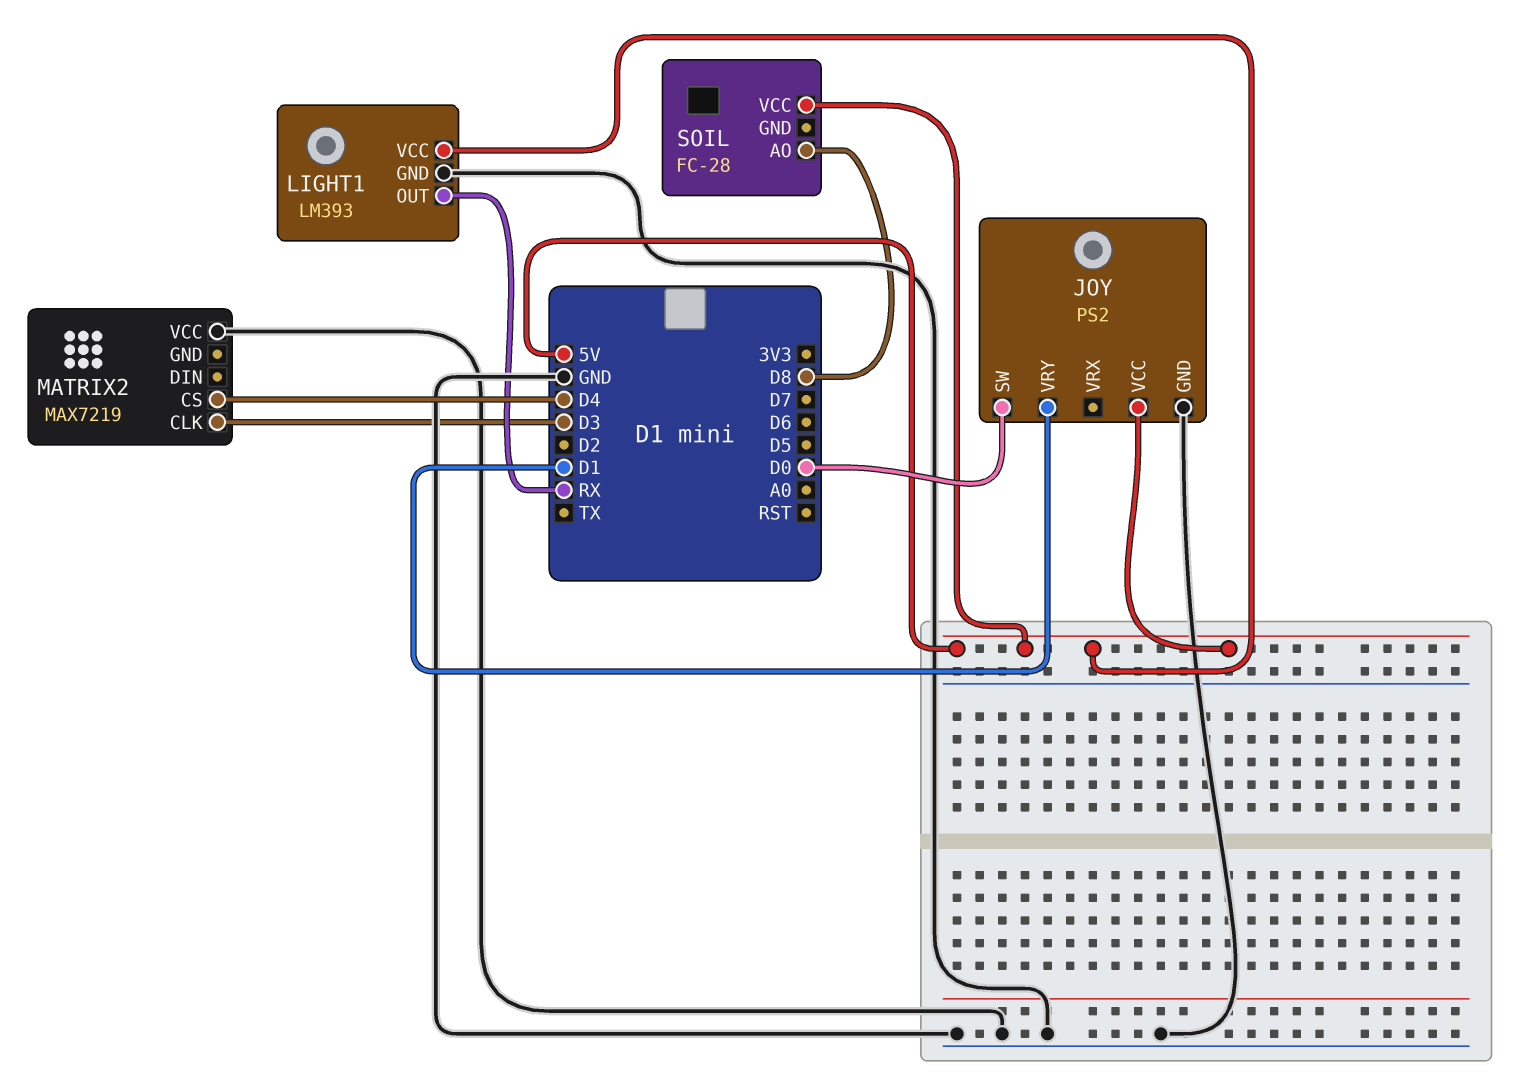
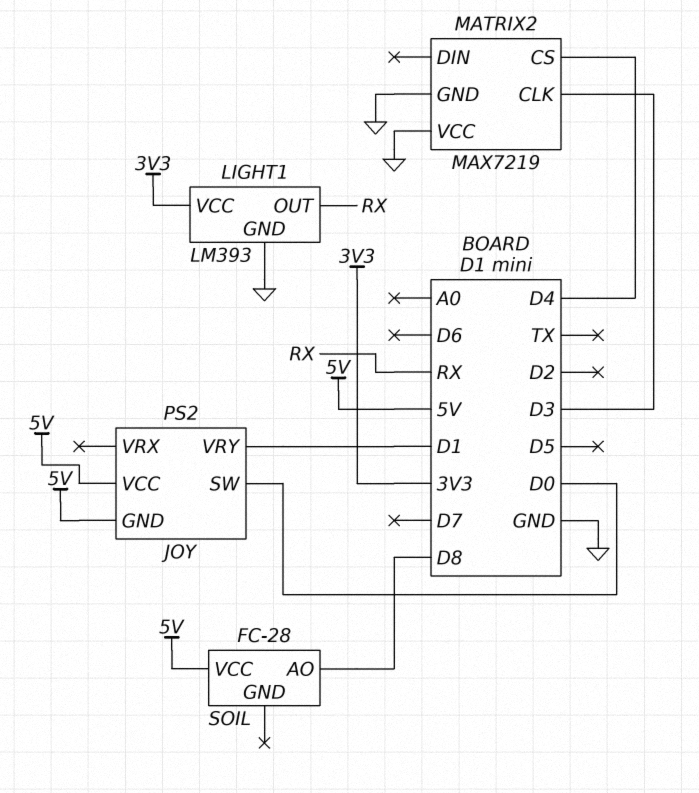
JOY pin GND: GND -> 5V
LIGHT1 pin VCC: 5V -> 3V3
MATRIX2 pin GND: none -> GND

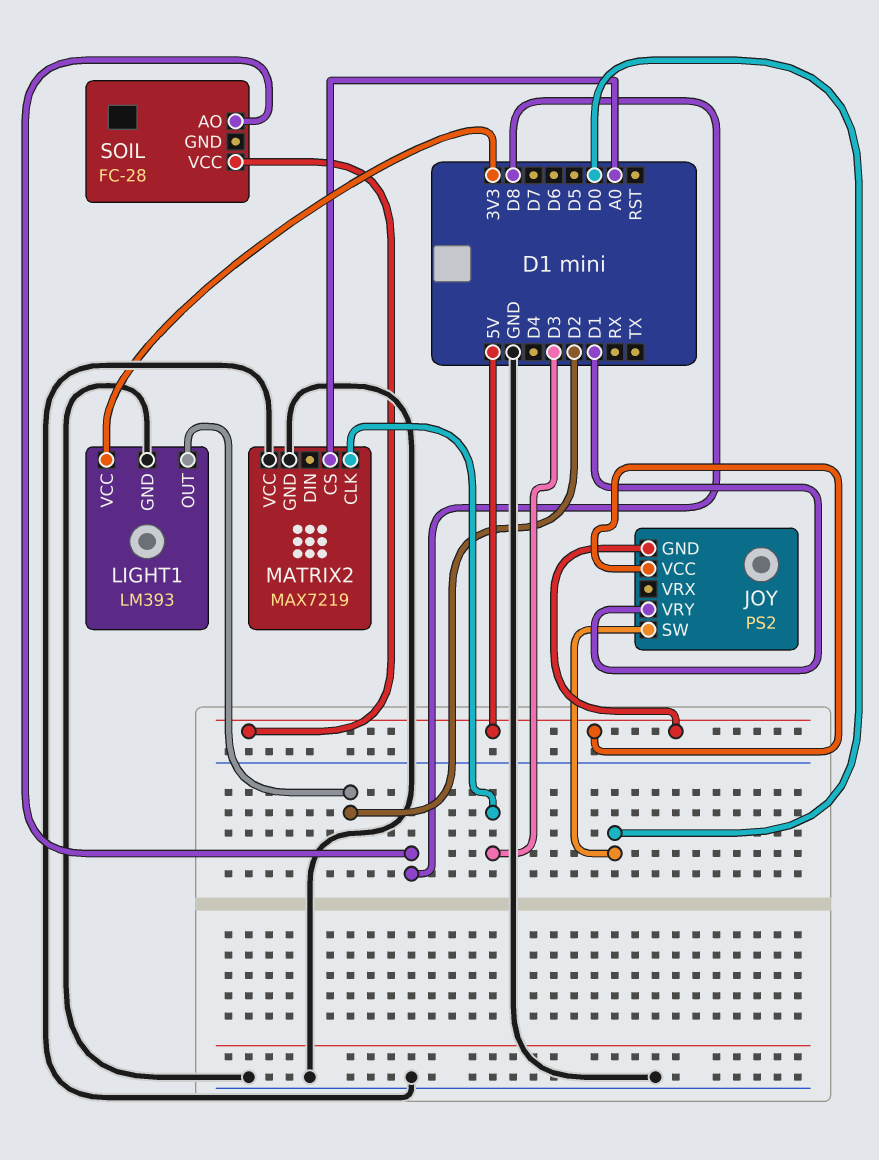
LIGHT1 pin OUT: RX -> D2
MATRIX2 pin CS: D4 -> A0

